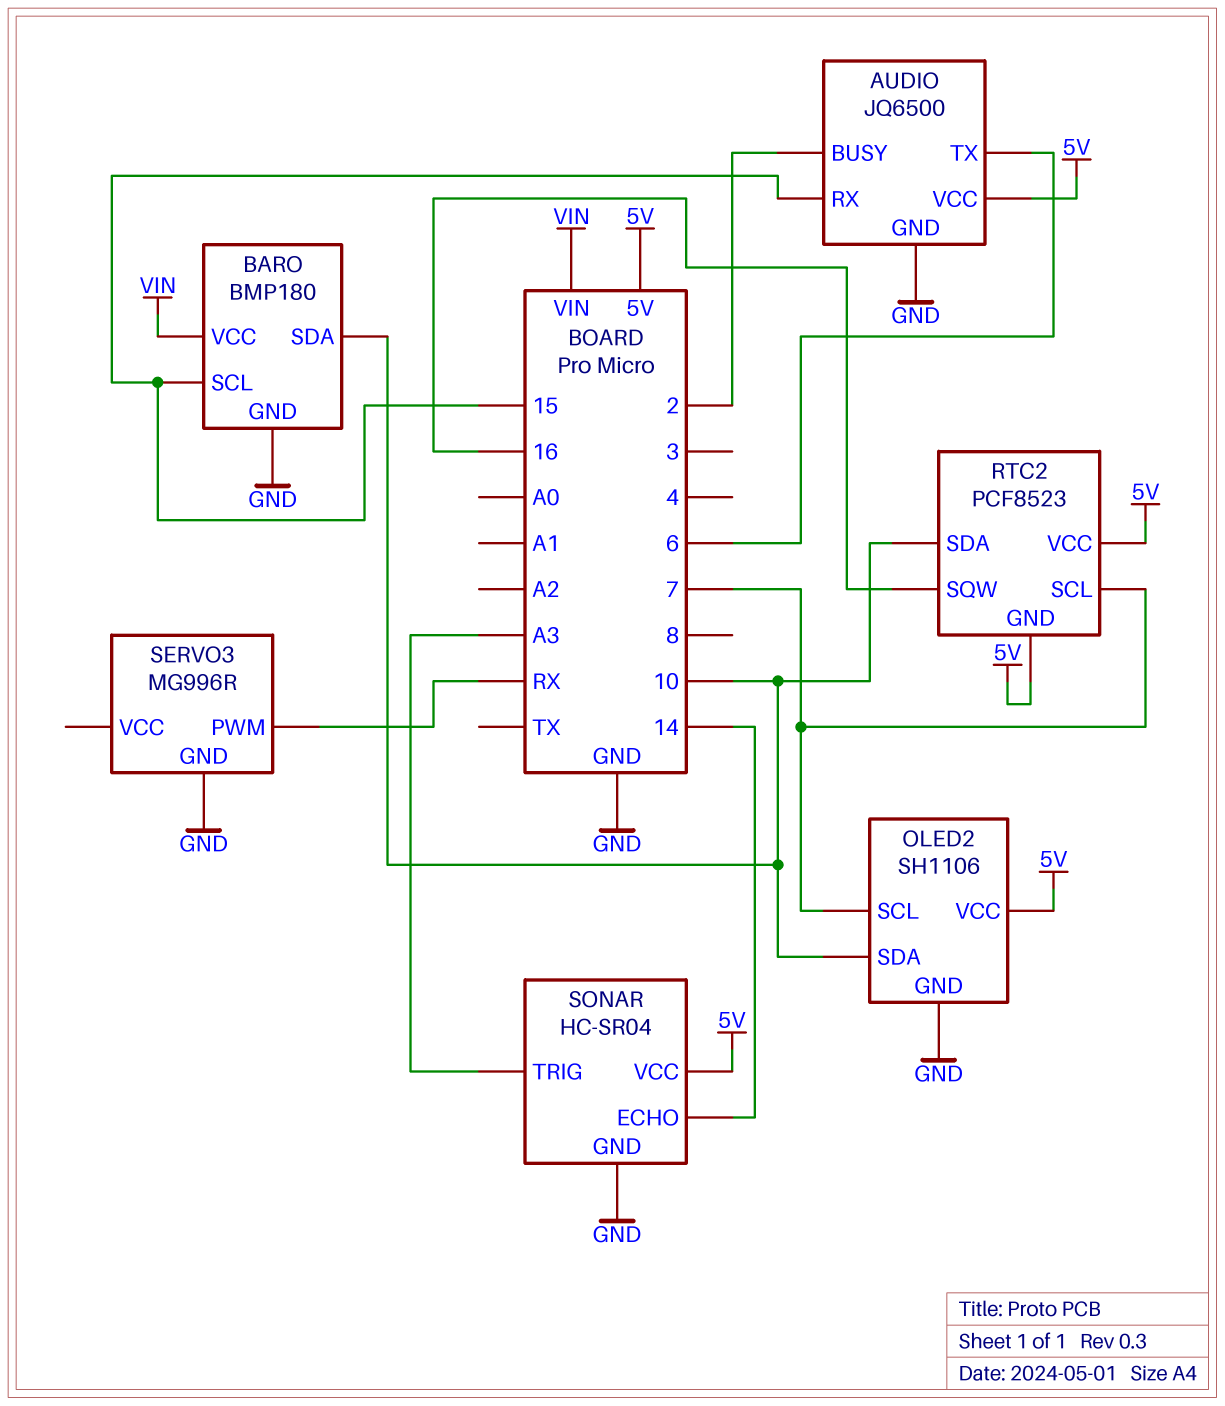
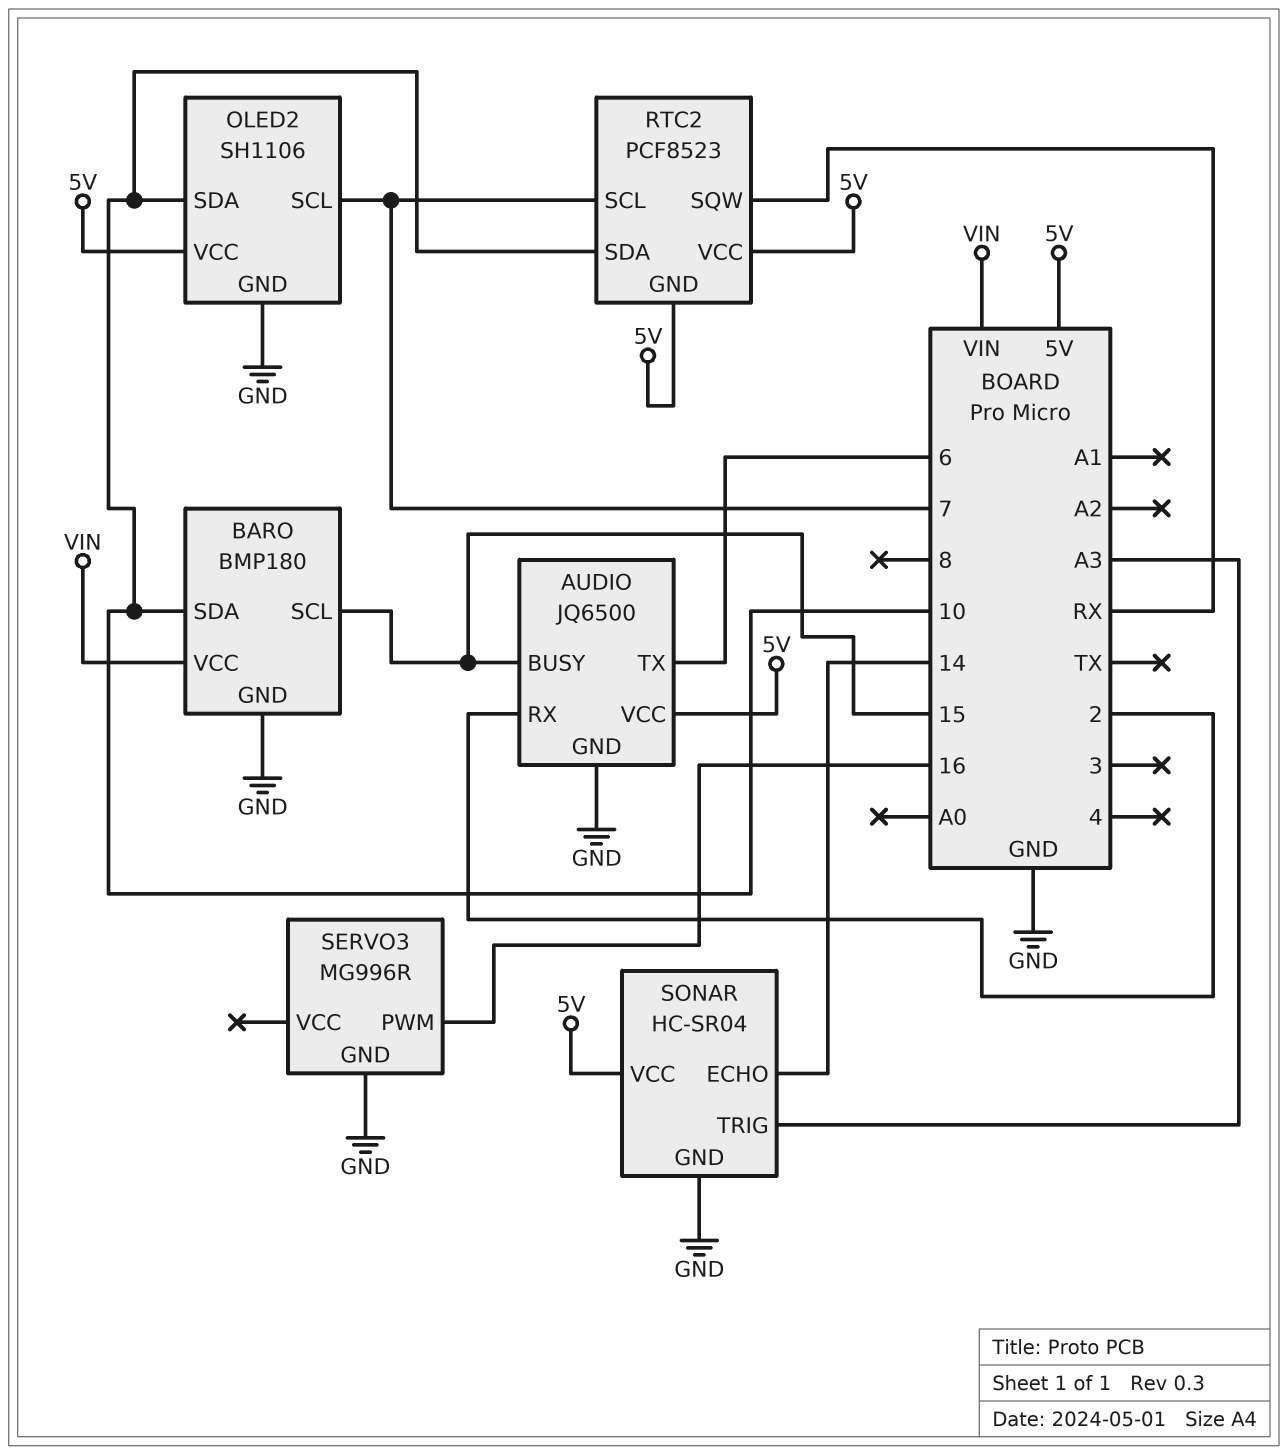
AUDIO pin BUSY: 2 -> 15
AUDIO pin RX: 15 -> 2
RTC2 pin SQW: 16 -> RX
SERVO3 pin PWM: RX -> 16

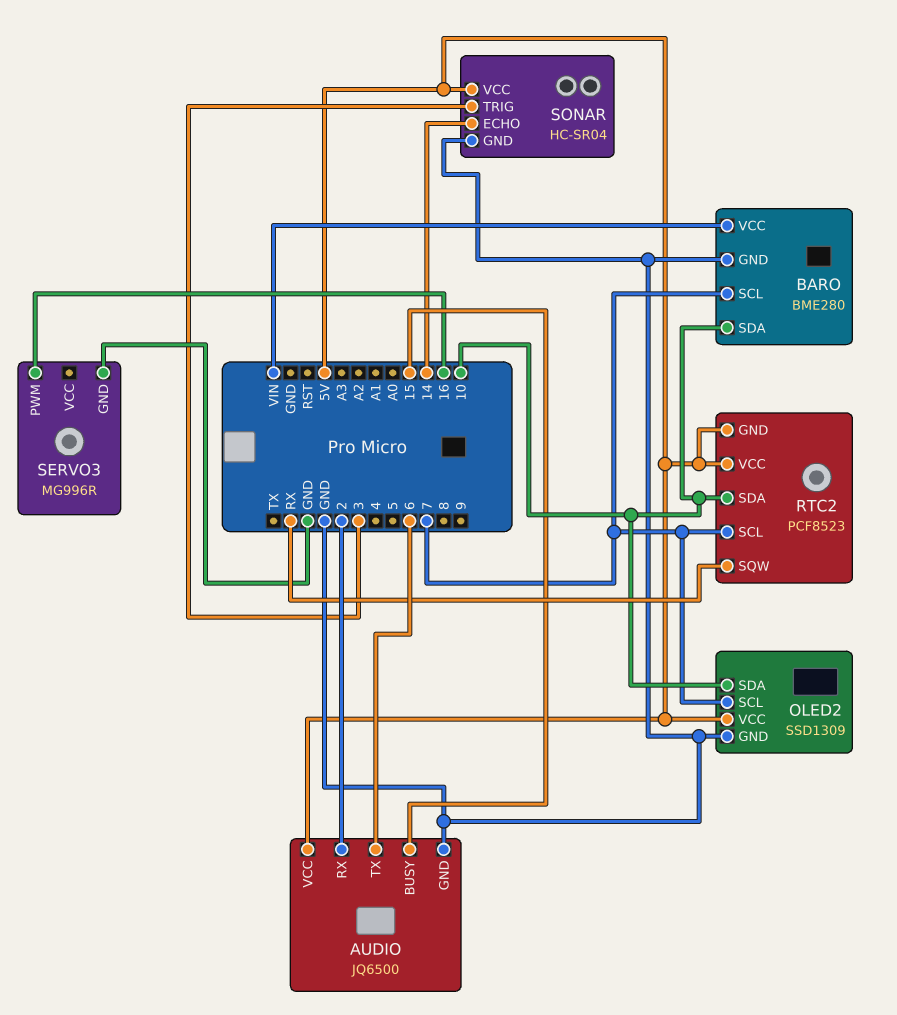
BARO: BMP180 -> BME280
BARO pin SCL: 15 -> 7
OLED2: SH1106 -> SSD1309
SONAR pin TRIG: A3 -> 3

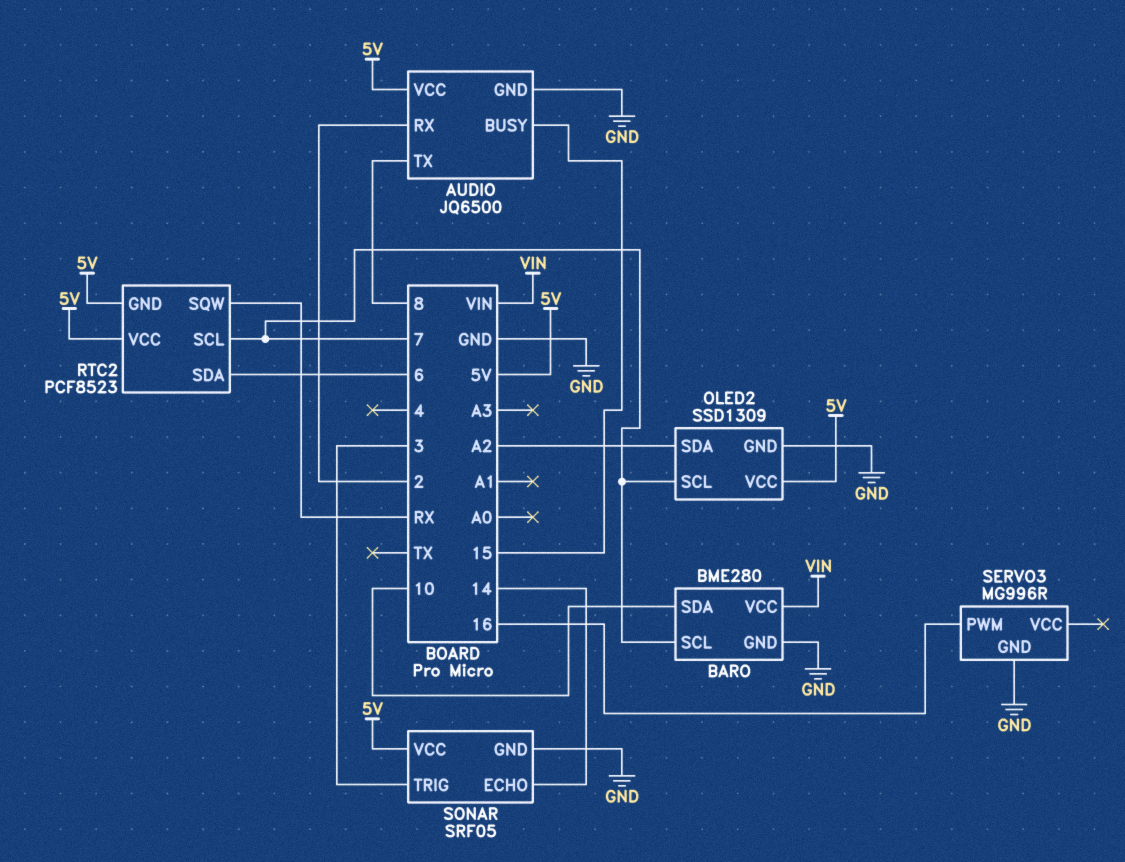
AUDIO pin TX: 6 -> 8
OLED2 pin SDA: 10 -> A2
RTC2 pin SDA: 10 -> 6
SONAR: HC-SR04 -> SRF05

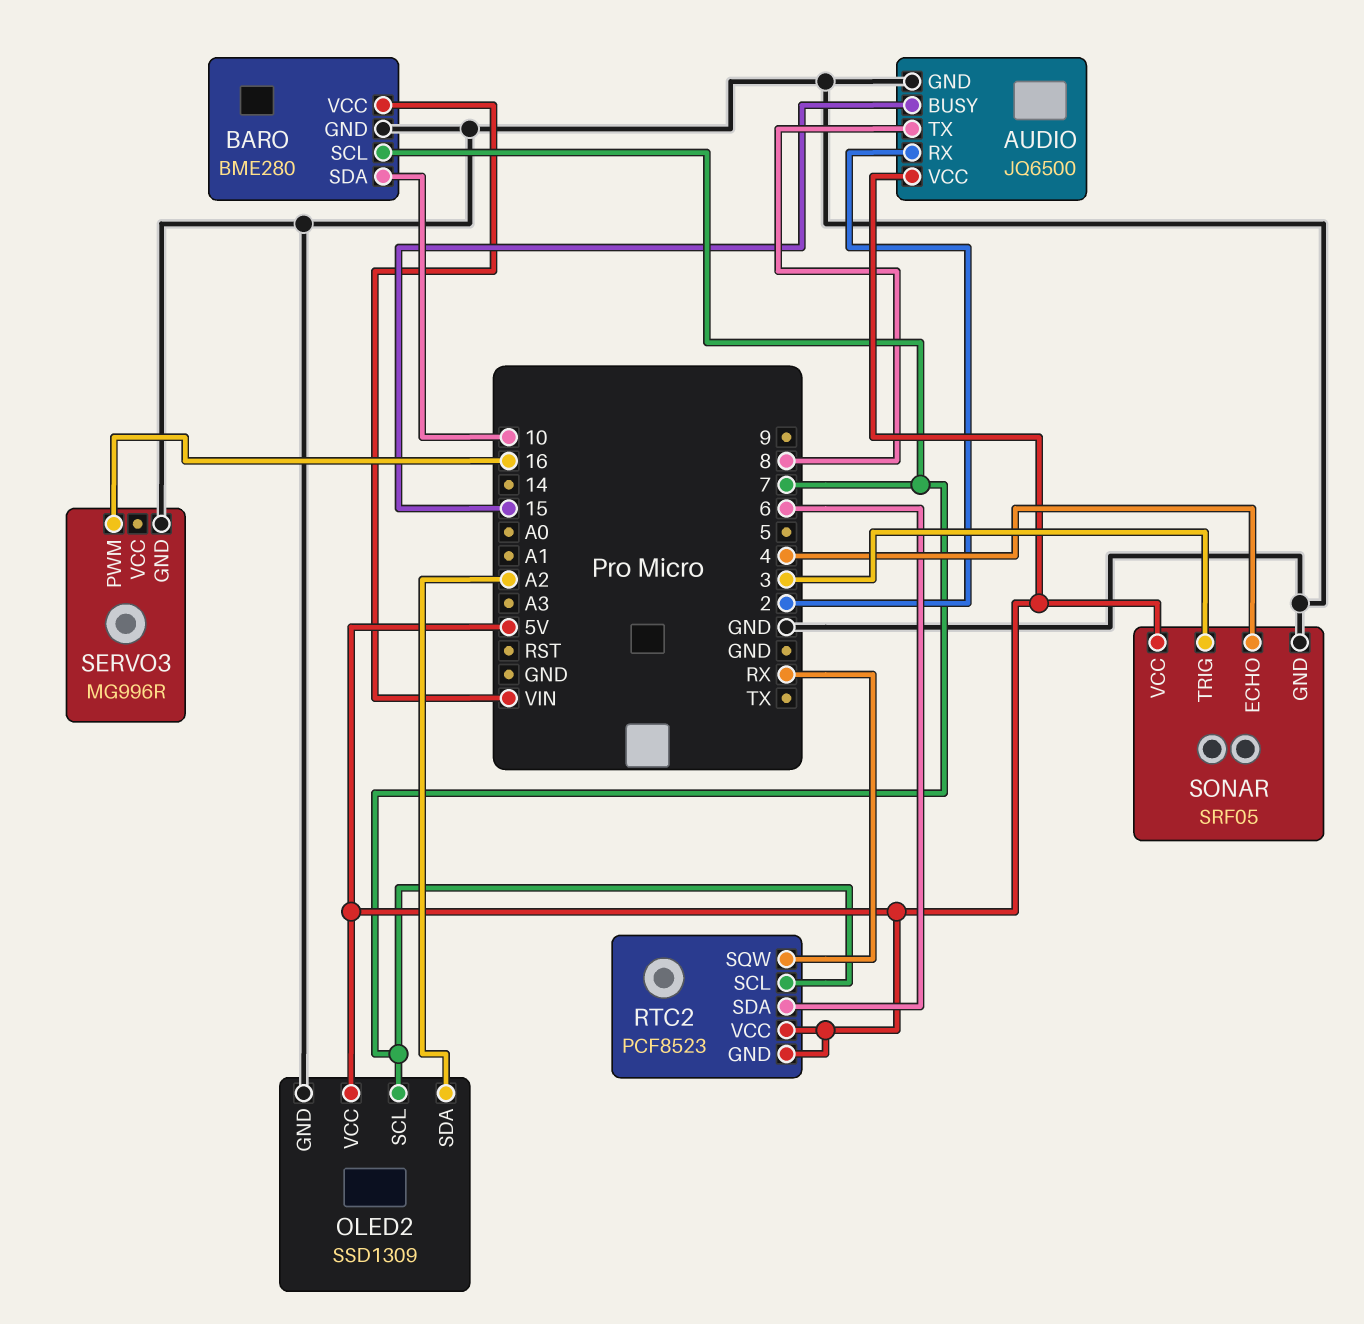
SONAR pin ECHO: 14 -> 4

